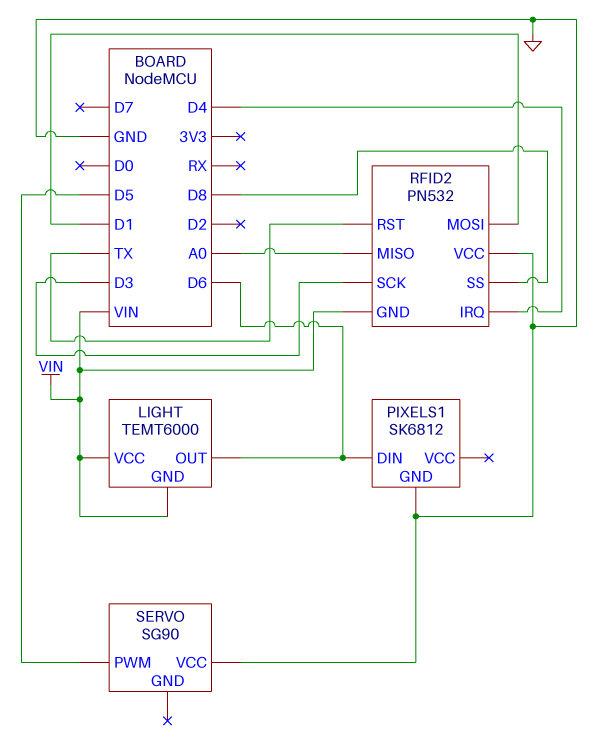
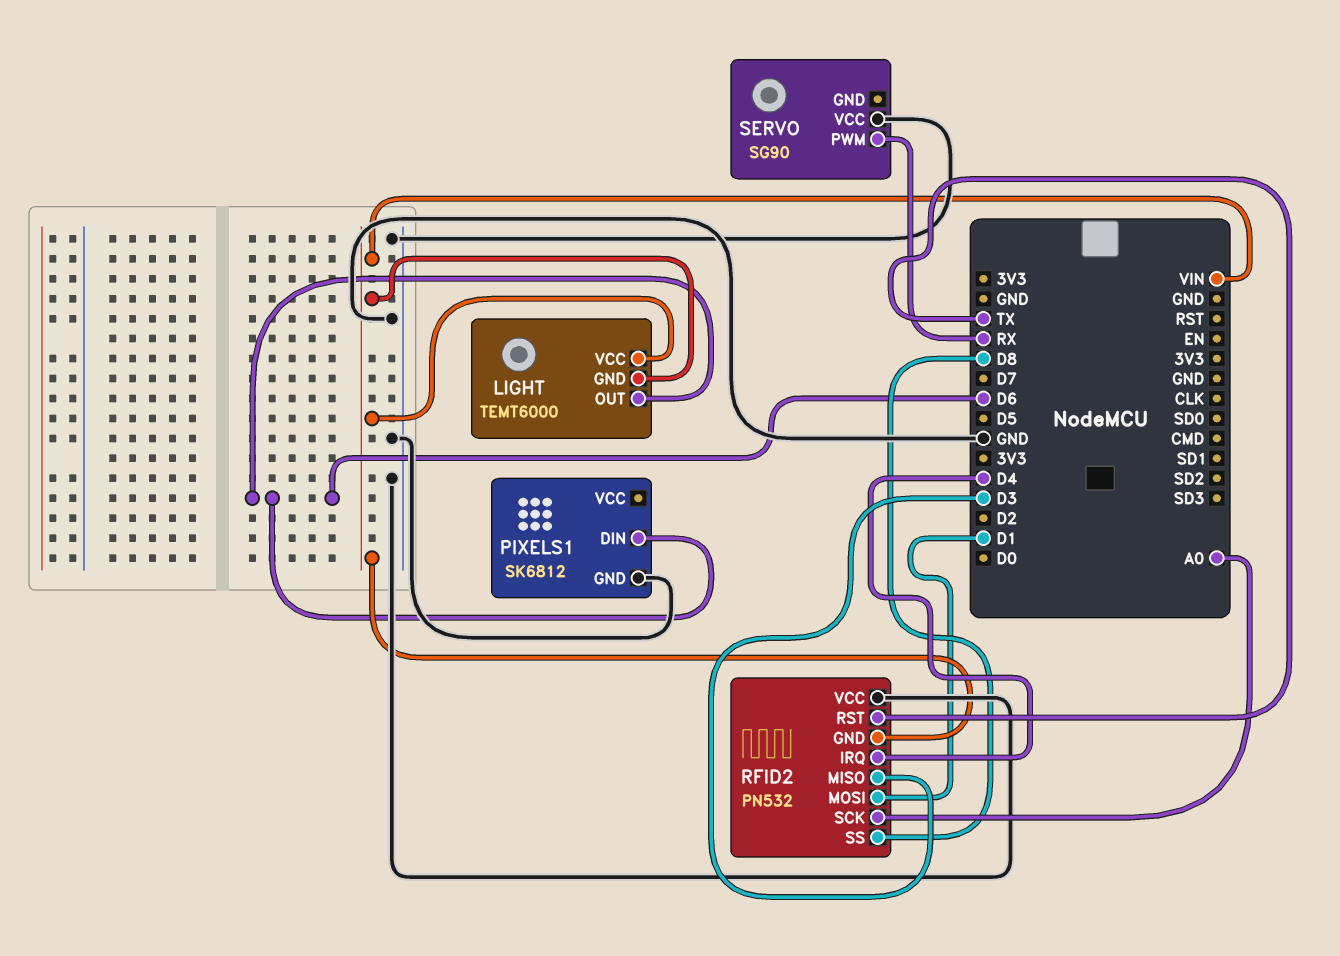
RFID2 pin MISO: A0 -> D3
RFID2 pin SCK: D3 -> A0
SERVO pin PWM: D5 -> RX

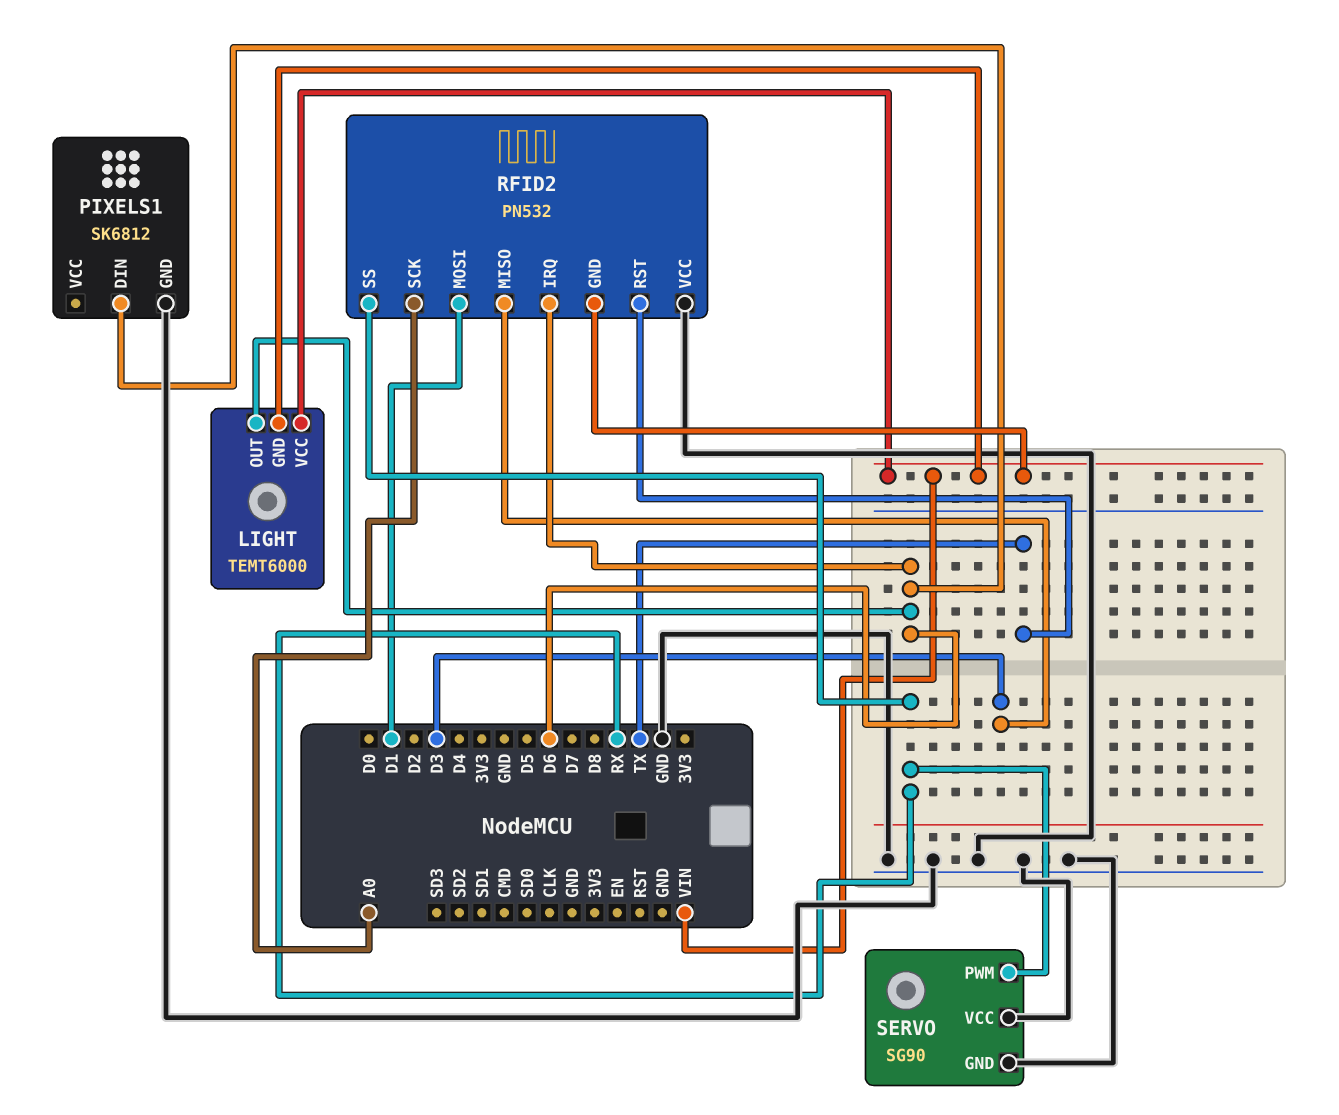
RFID2 pin IRQ: D4 -> D6
RFID2 pin SS: D8 -> RX
SERVO pin GND: none -> GND

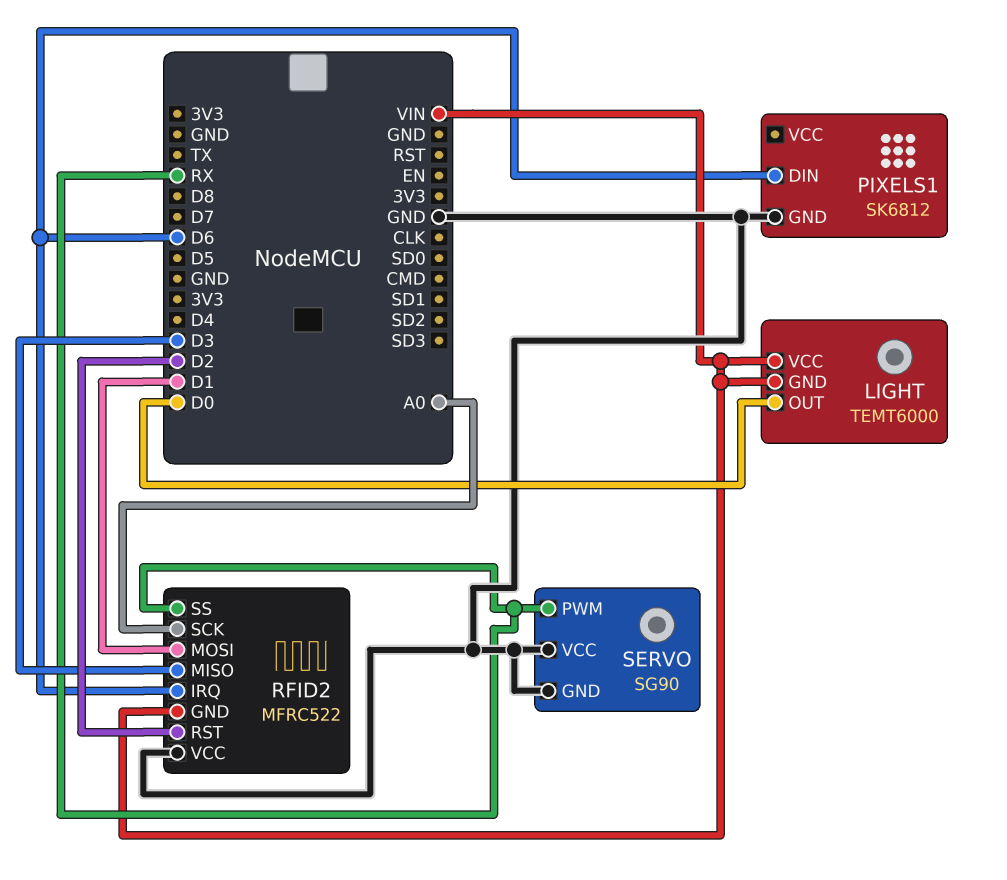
LIGHT pin OUT: D6 -> D0
RFID2: PN532 -> MFRC522
RFID2 pin RST: TX -> D2

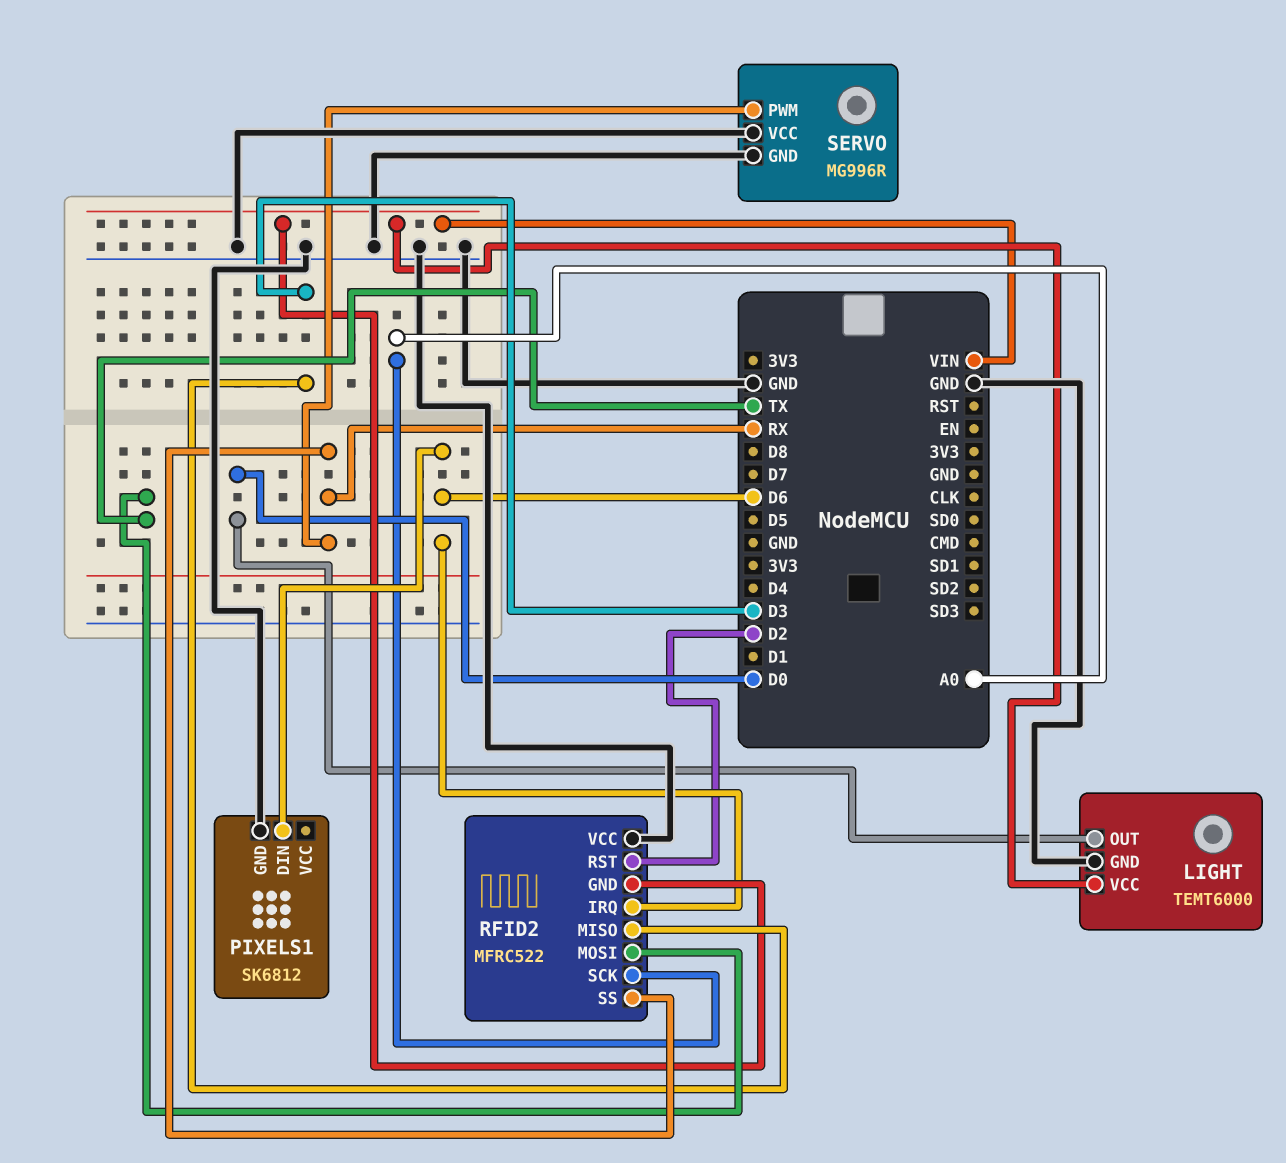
LIGHT pin GND: VIN -> GND
RFID2 pin MOSI: D1 -> TX
SERVO: SG90 -> MG996R

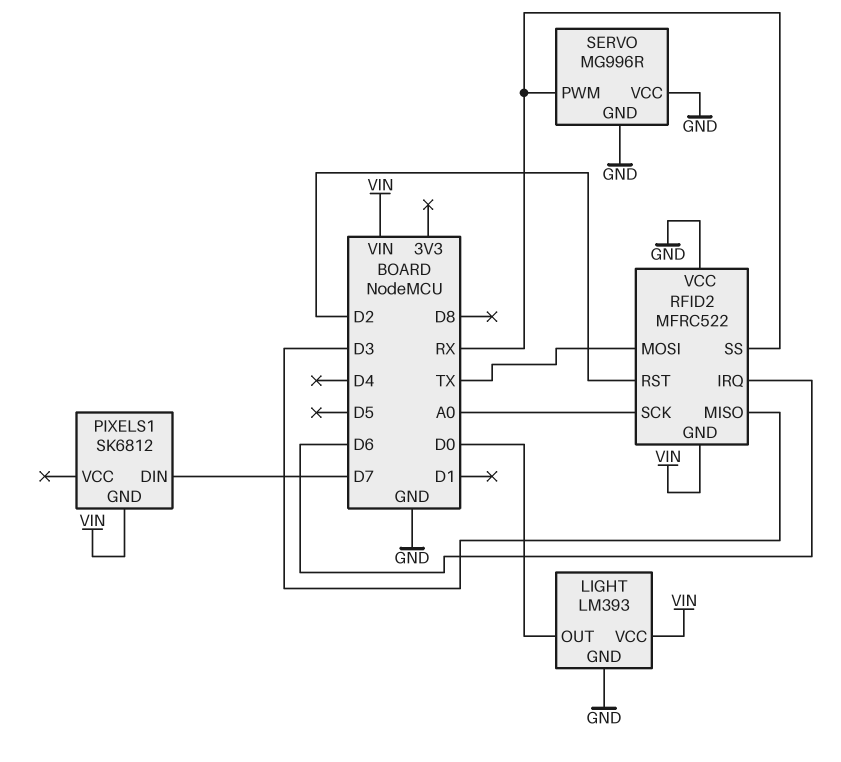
LIGHT: TEMT6000 -> LM393
PIXELS1 pin DIN: D6 -> D7
PIXELS1 pin GND: GND -> VIN

